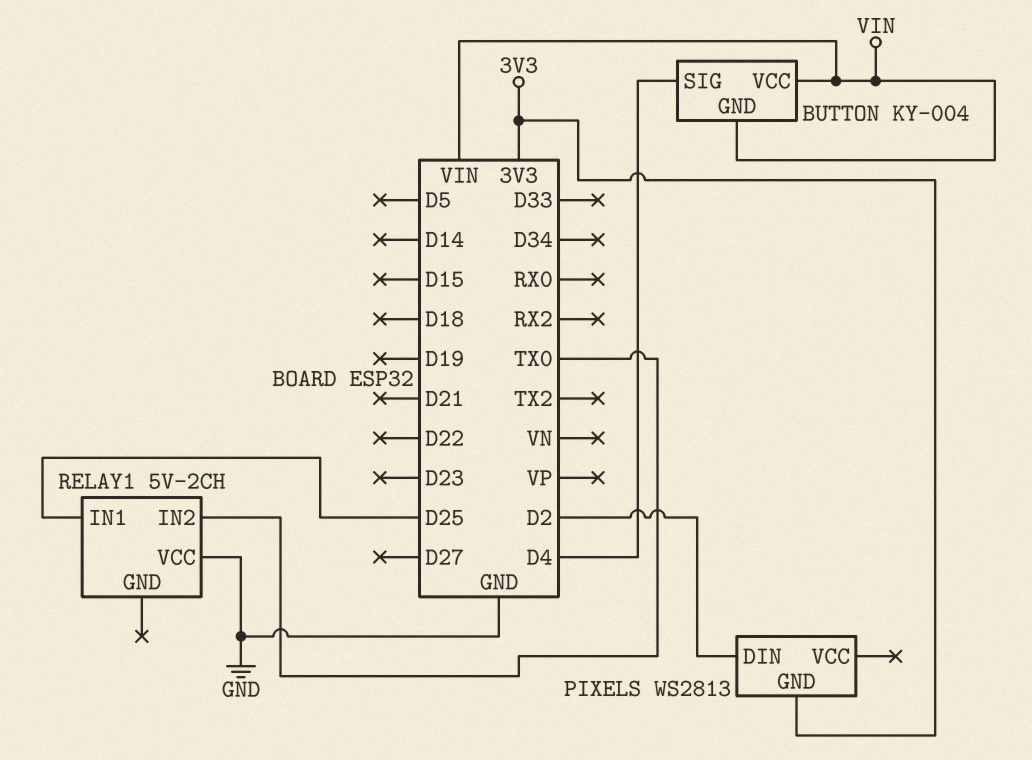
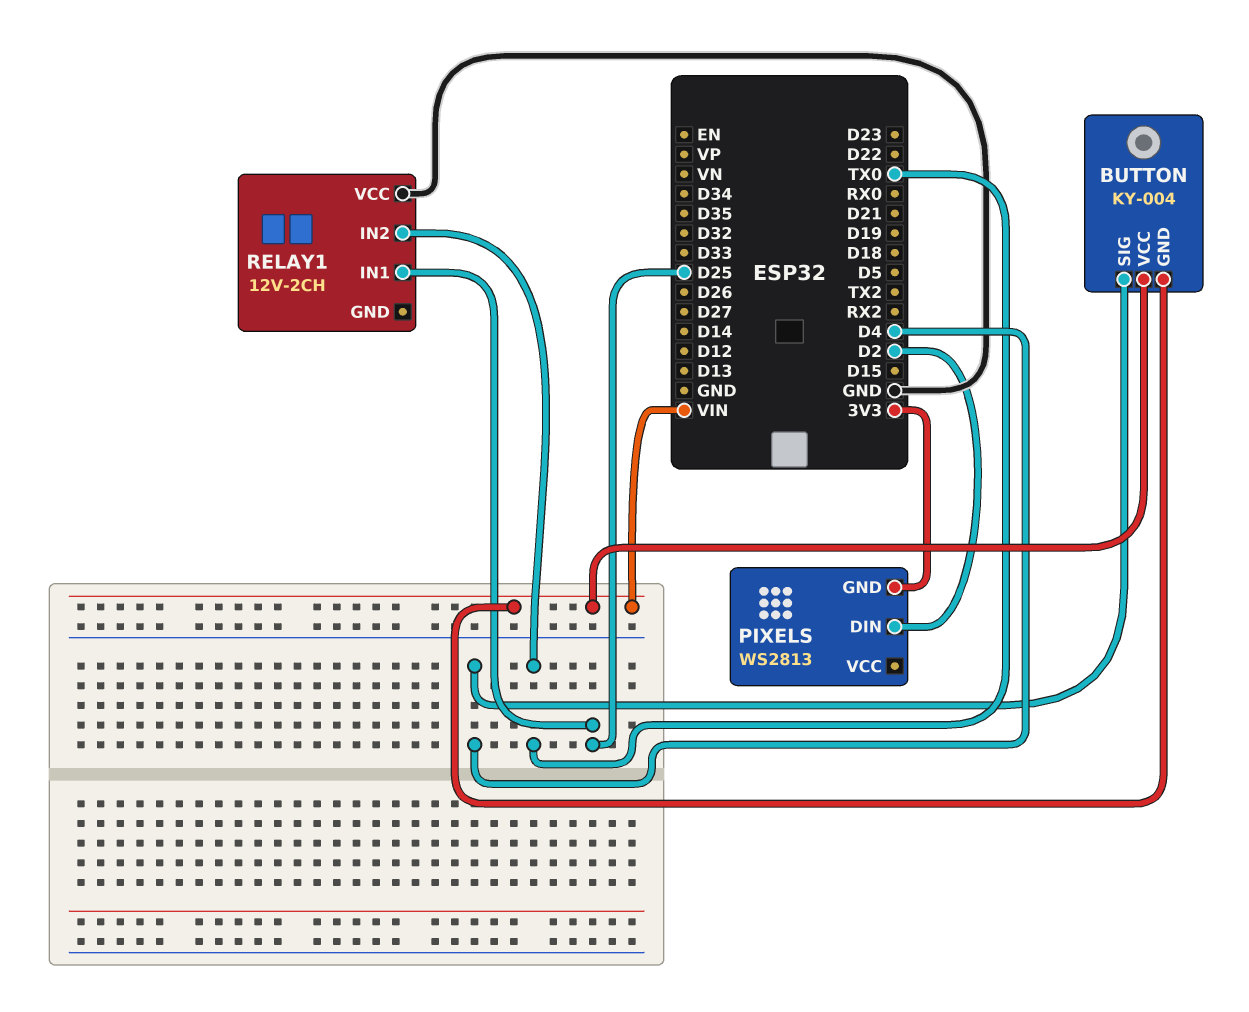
RELAY1: 5V-2CH -> 12V-2CH

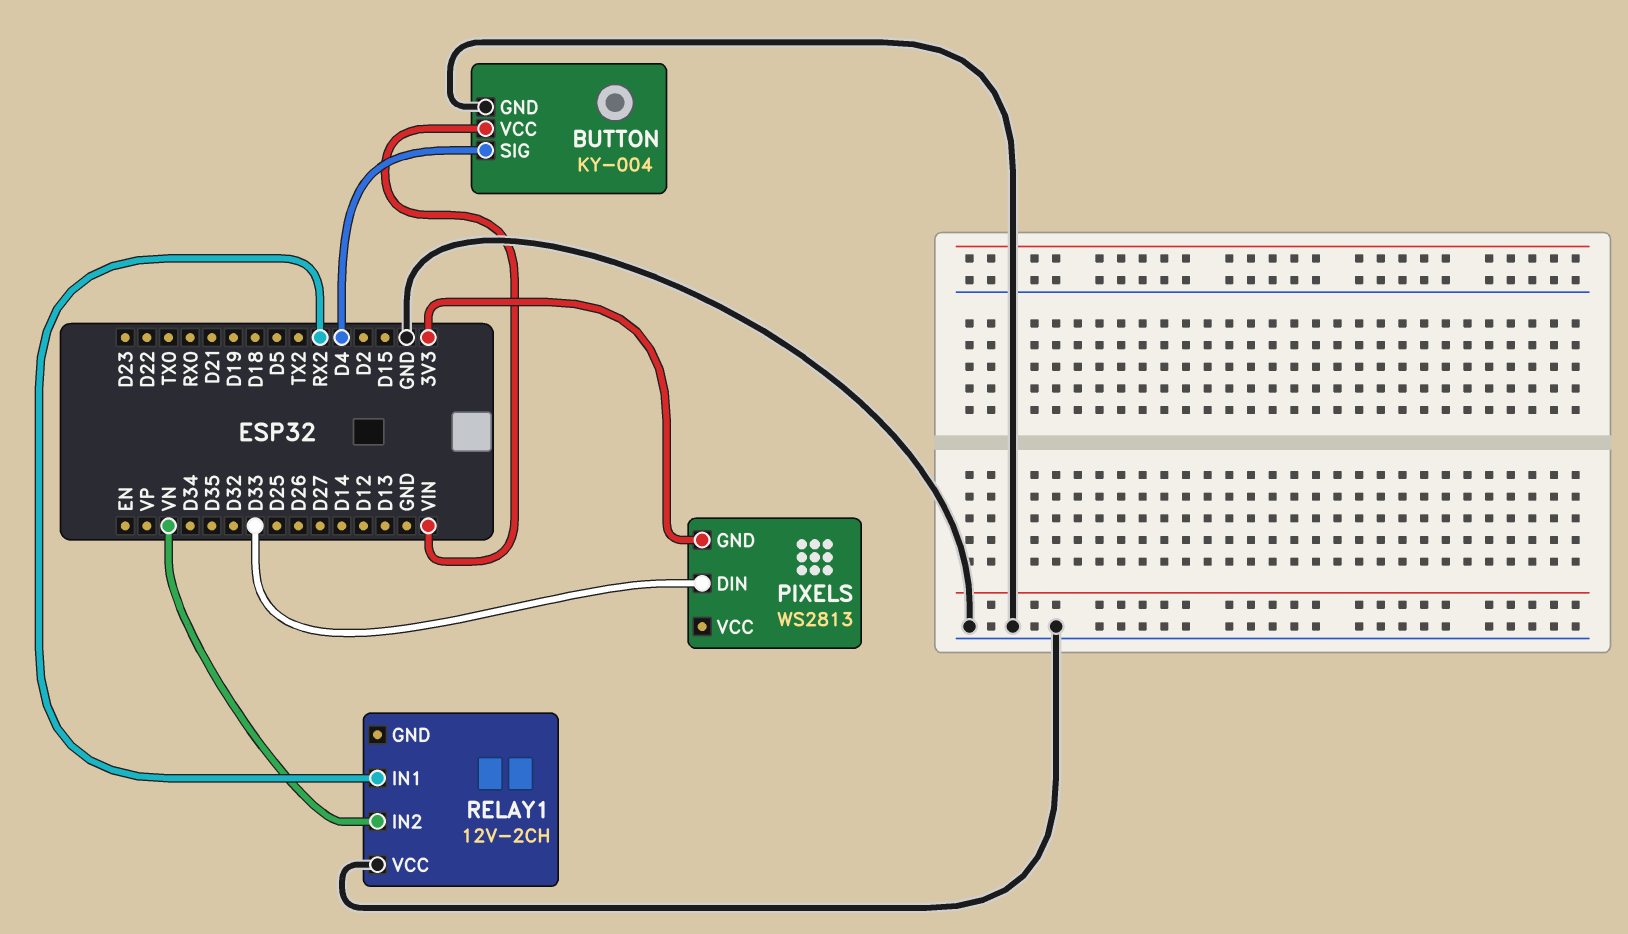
BUTTON pin GND: VIN -> GND
PIXELS pin DIN: D2 -> D33
RELAY1 pin IN1: D25 -> RX2
RELAY1 pin IN2: TX0 -> VN

